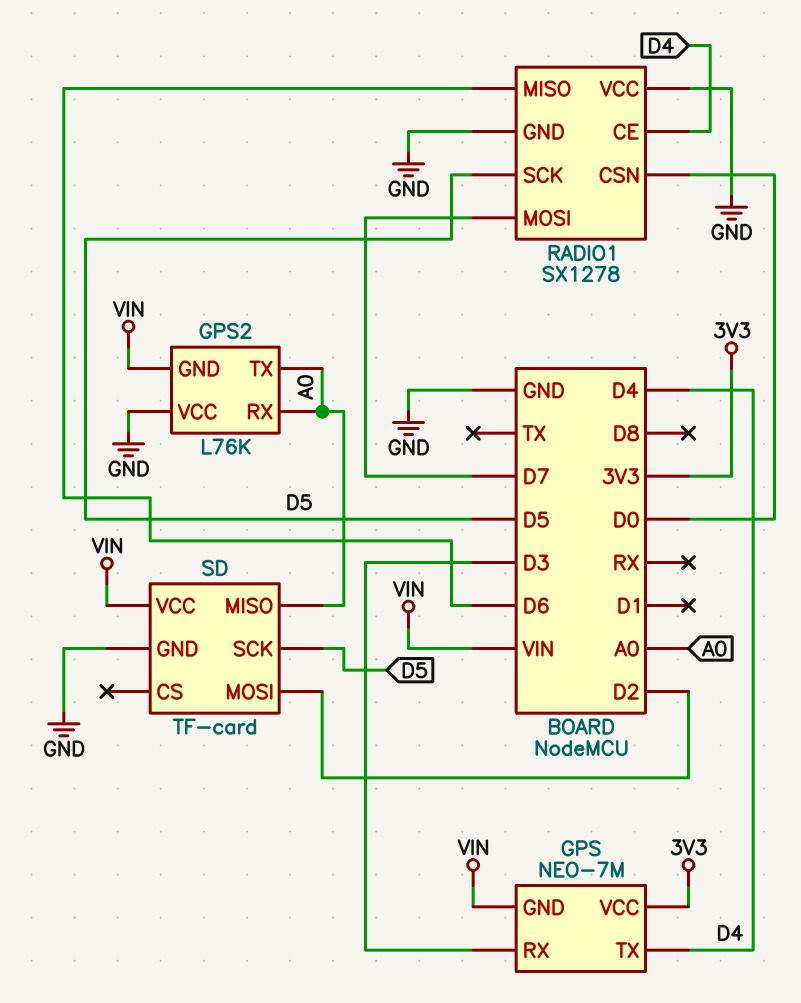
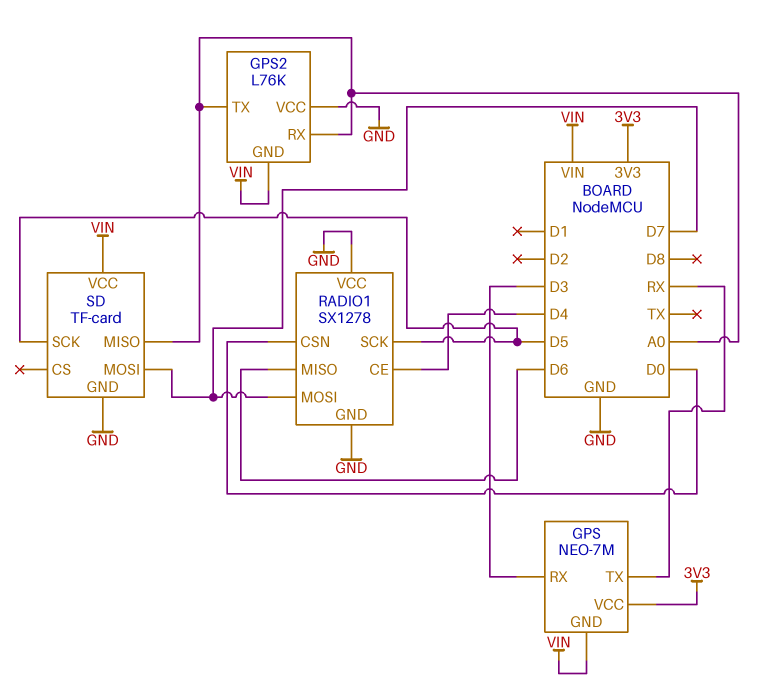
GPS pin TX: D4 -> RX
SD pin MOSI: D2 -> D7

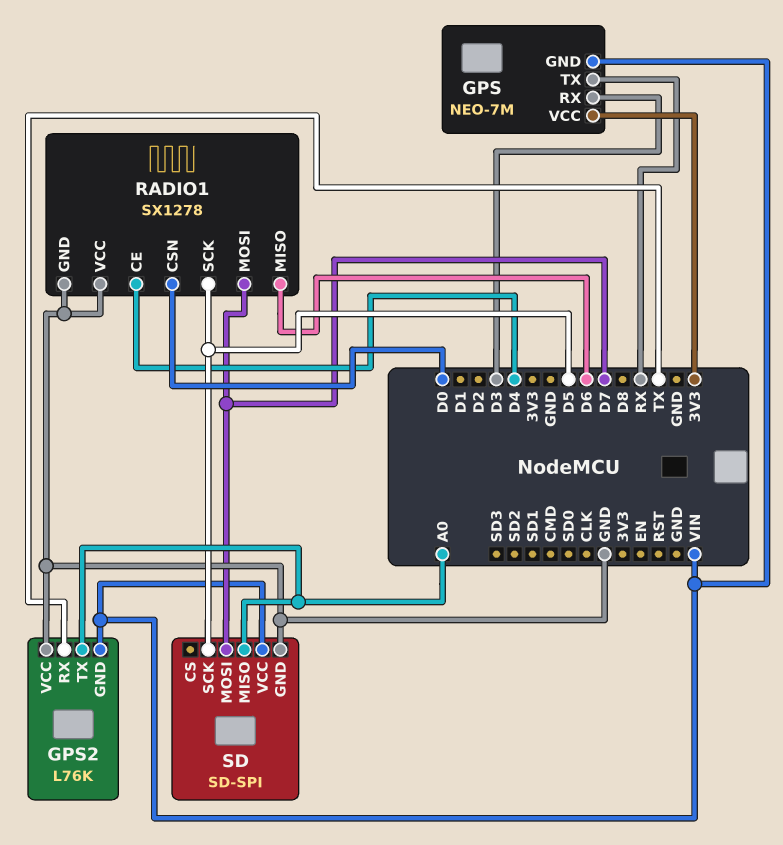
GPS2 pin RX: A0 -> TX
SD: TF-card -> SD-SPI

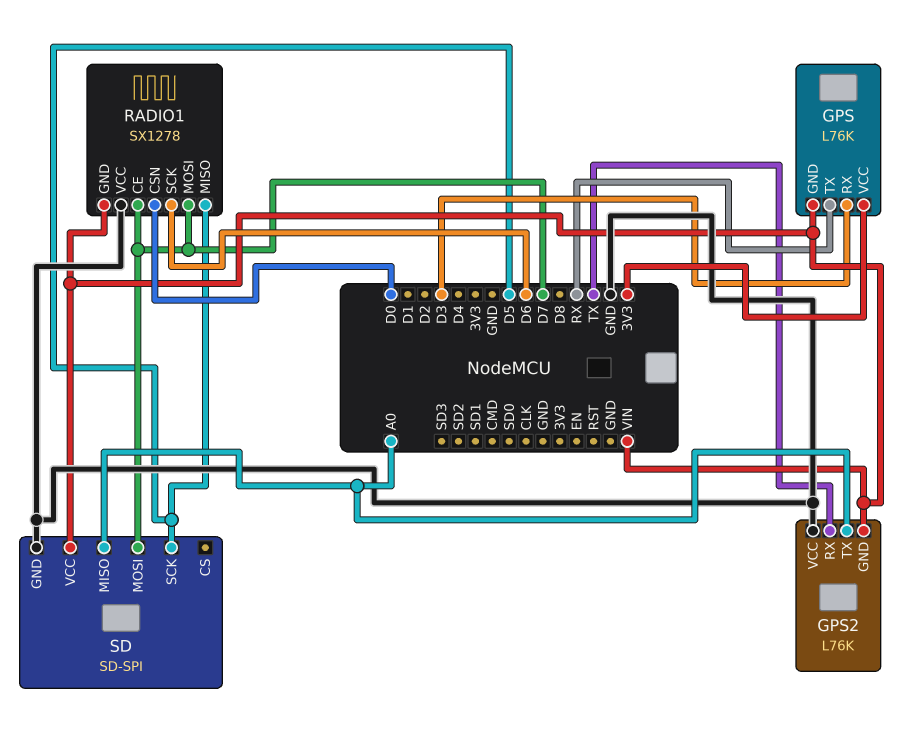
GPS: NEO-7M -> L76K
RADIO1 pin CE: D4 -> D7
RADIO1 pin GND: GND -> VIN
RADIO1 pin MISO: D6 -> D5
RADIO1 pin SCK: D5 -> D6

